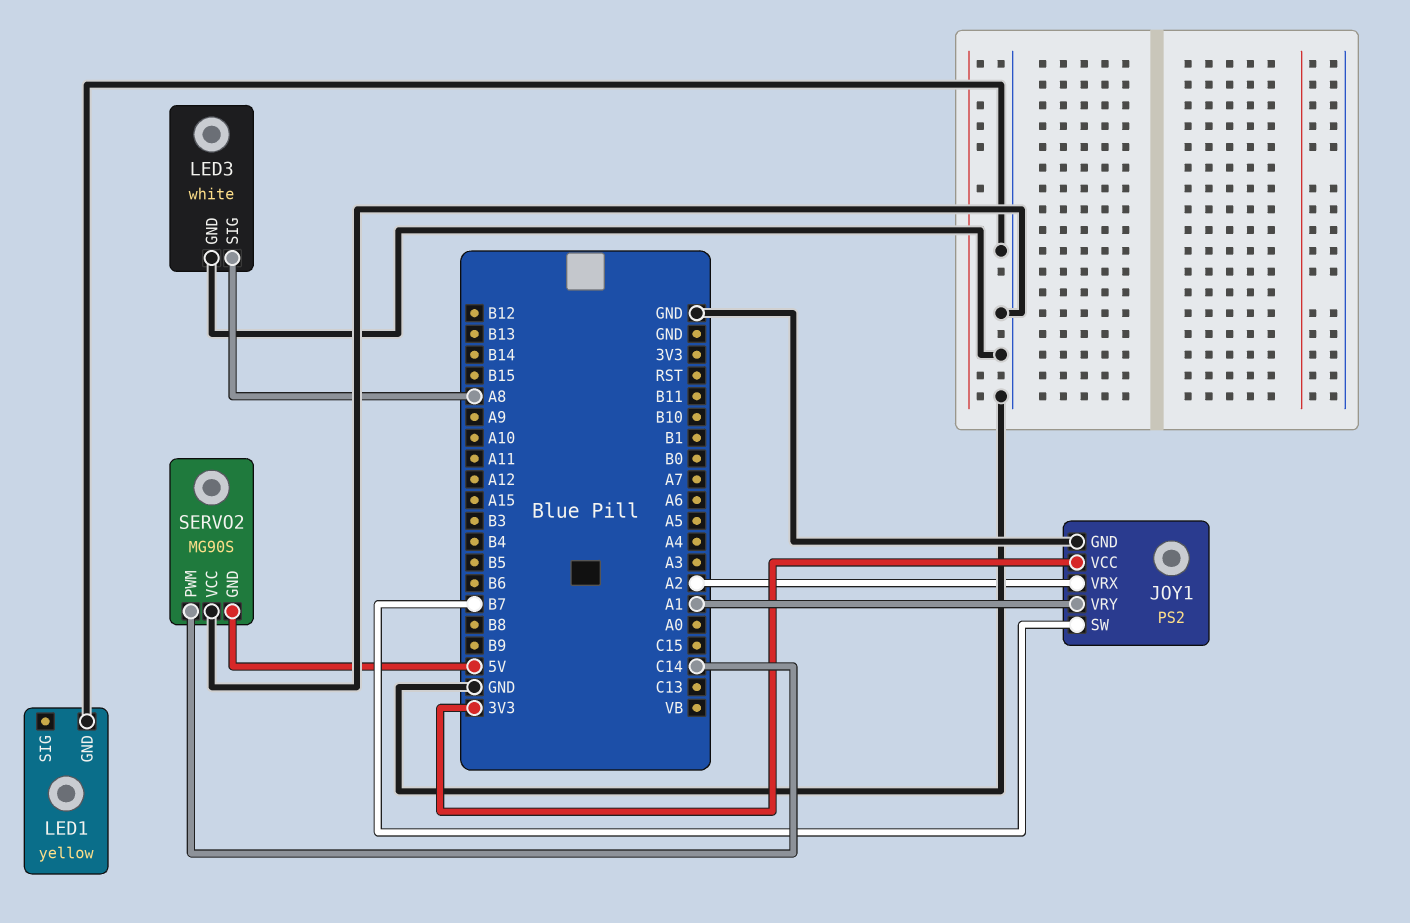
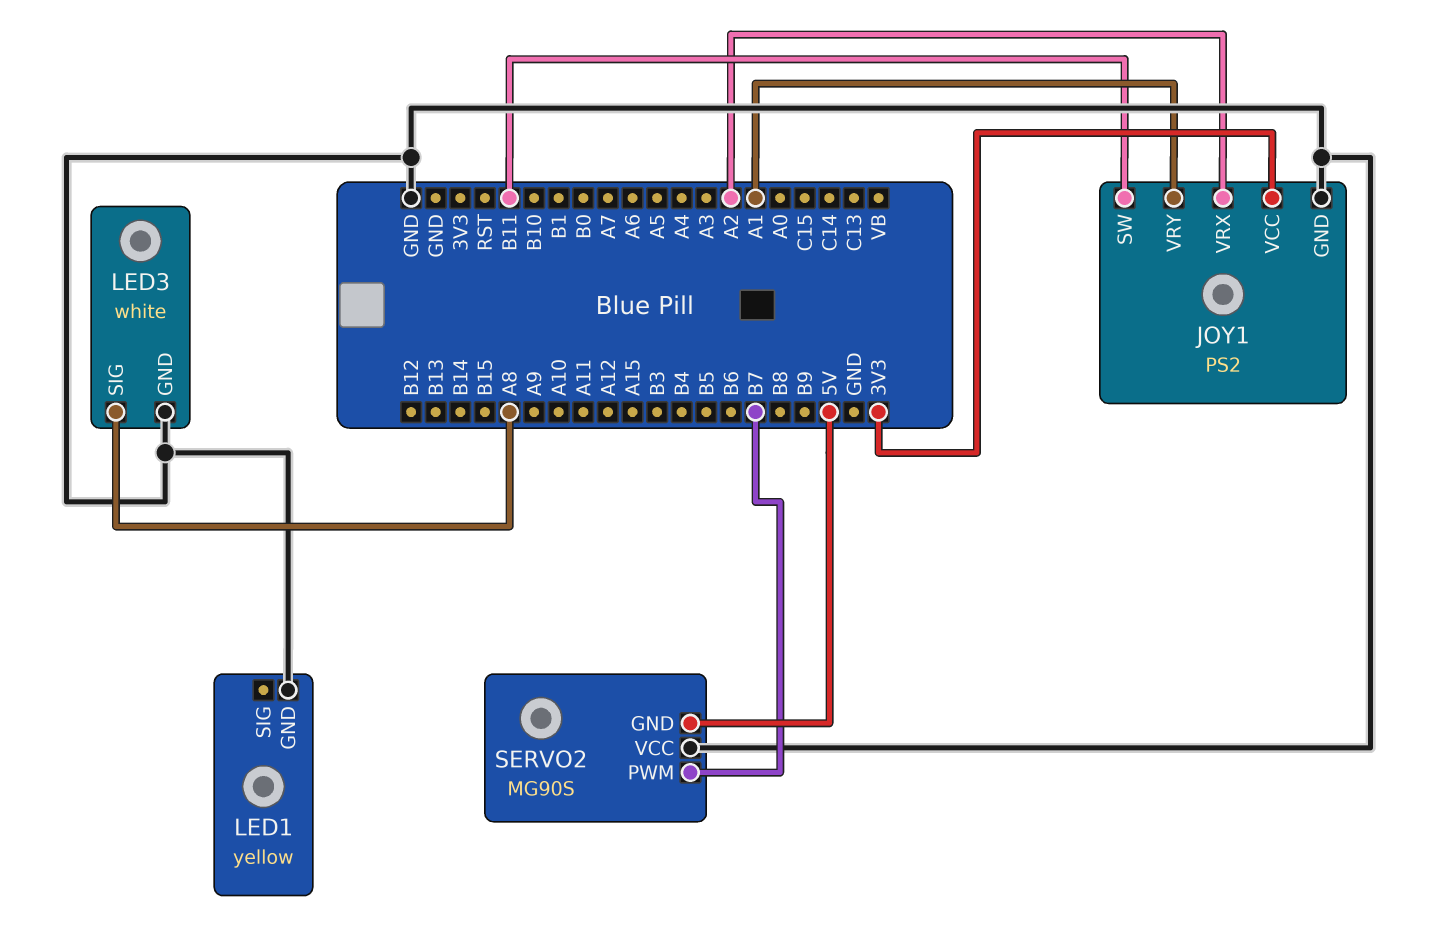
JOY1 pin SW: B7 -> B11
SERVO2 pin PWM: C14 -> B7

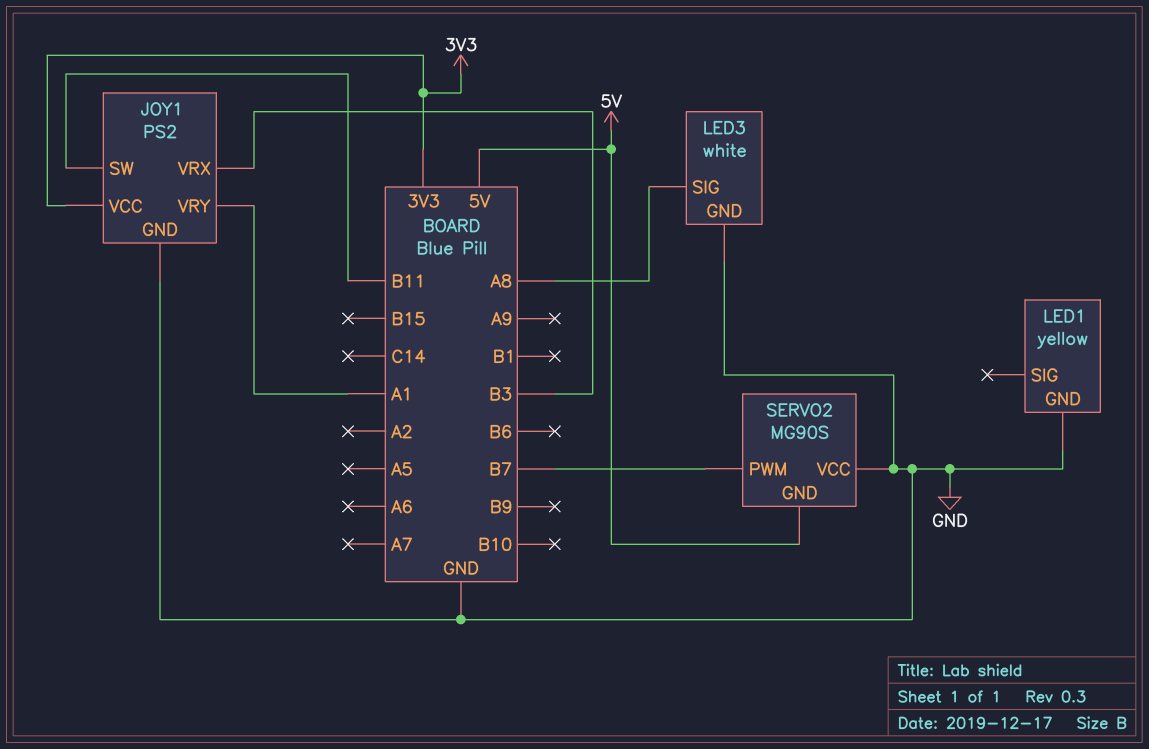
JOY1 pin VRX: A2 -> B3

